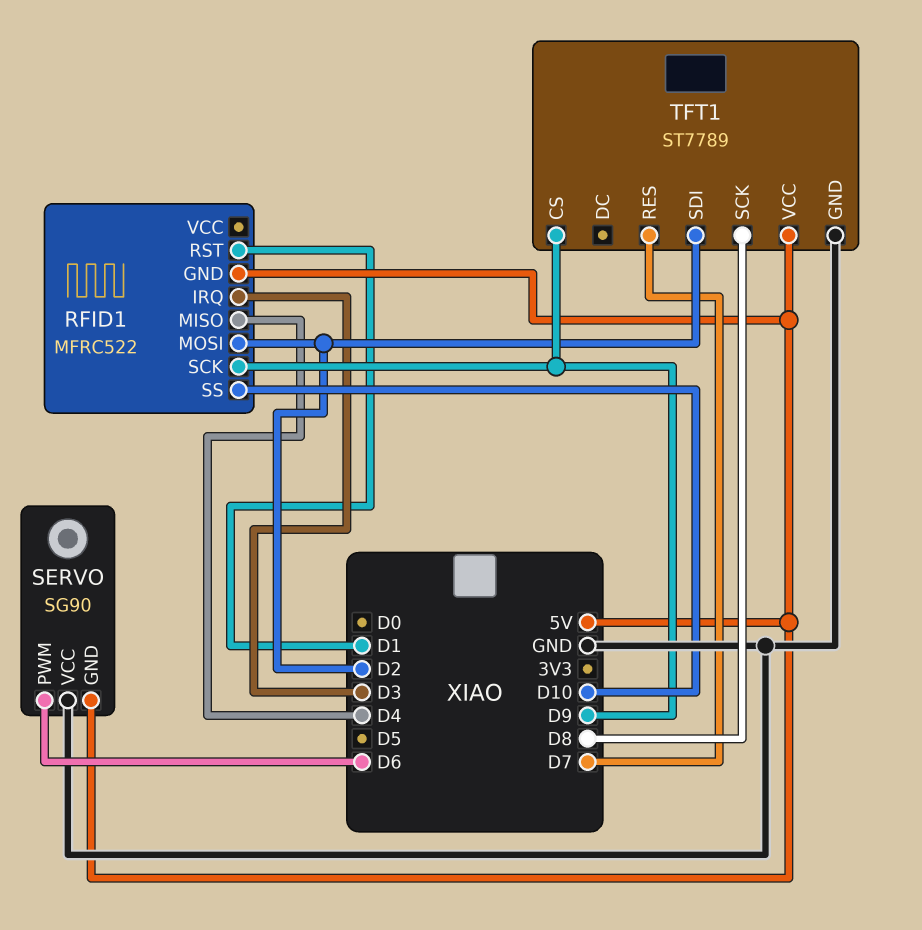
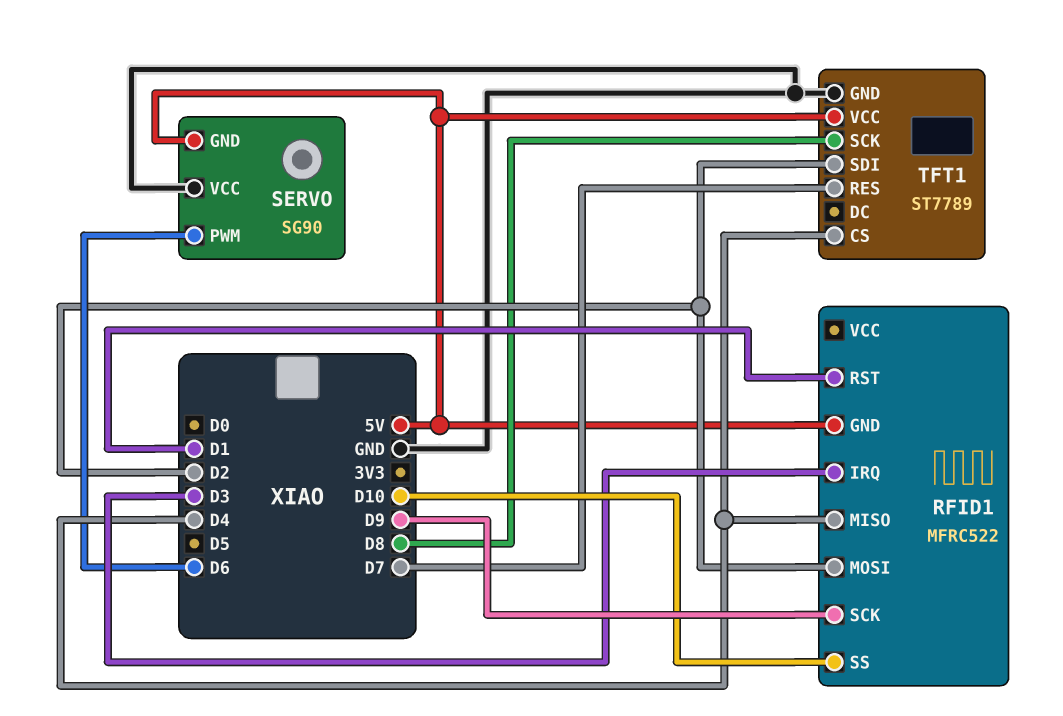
TFT1 pin CS: D9 -> D4

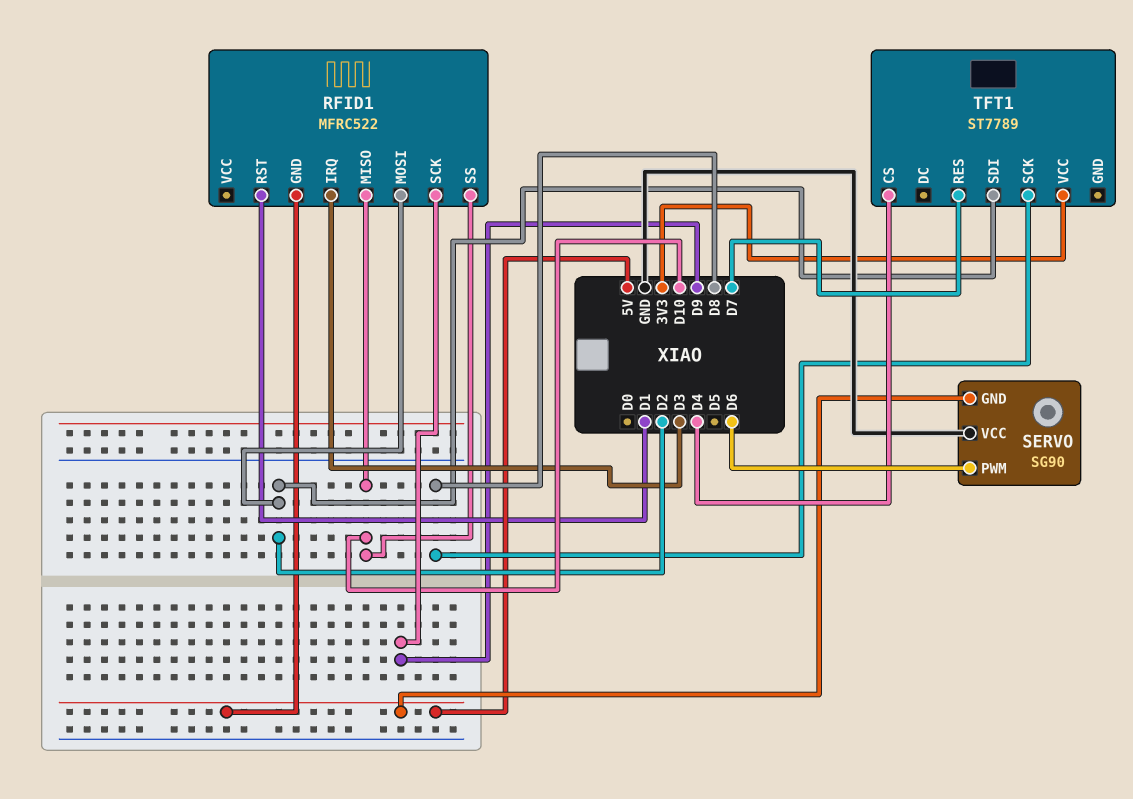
RFID1 pin MISO: D4 -> D10
TFT1 pin GND: GND -> none
TFT1 pin VCC: 5V -> 3V3

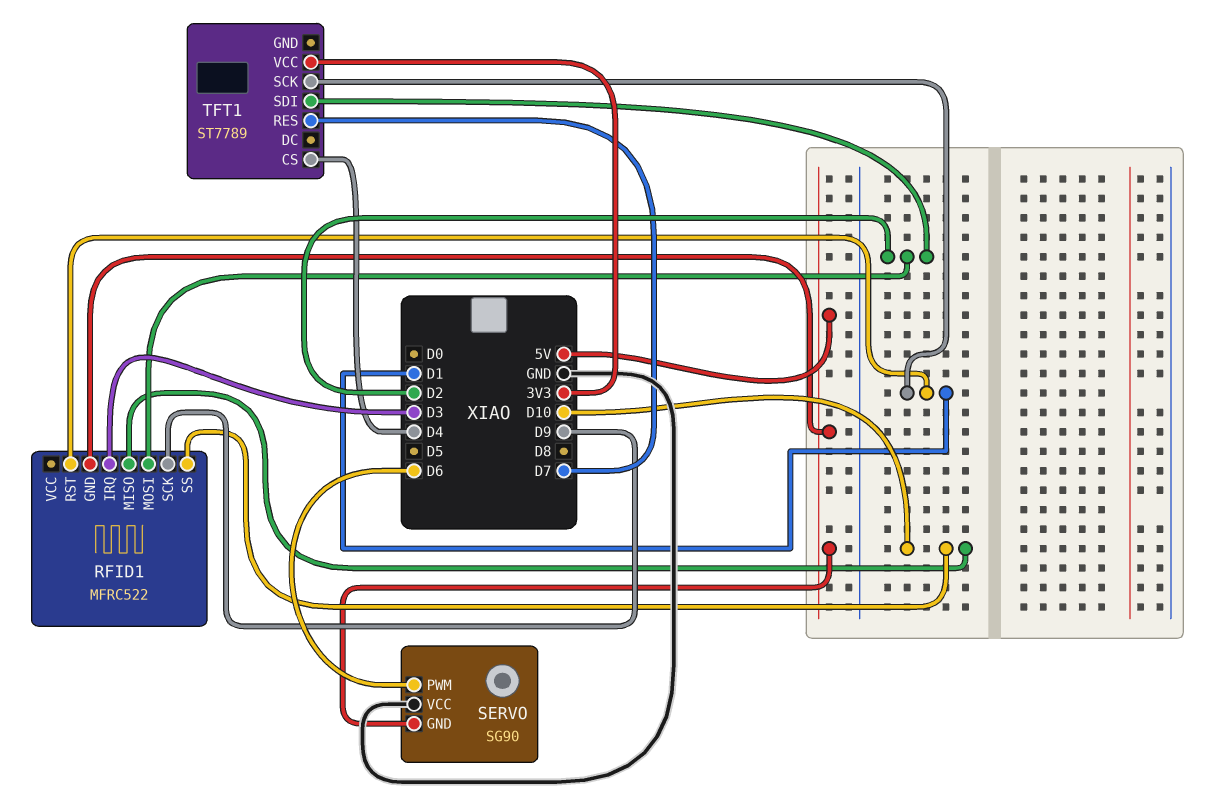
TFT1 pin SCK: D8 -> D1

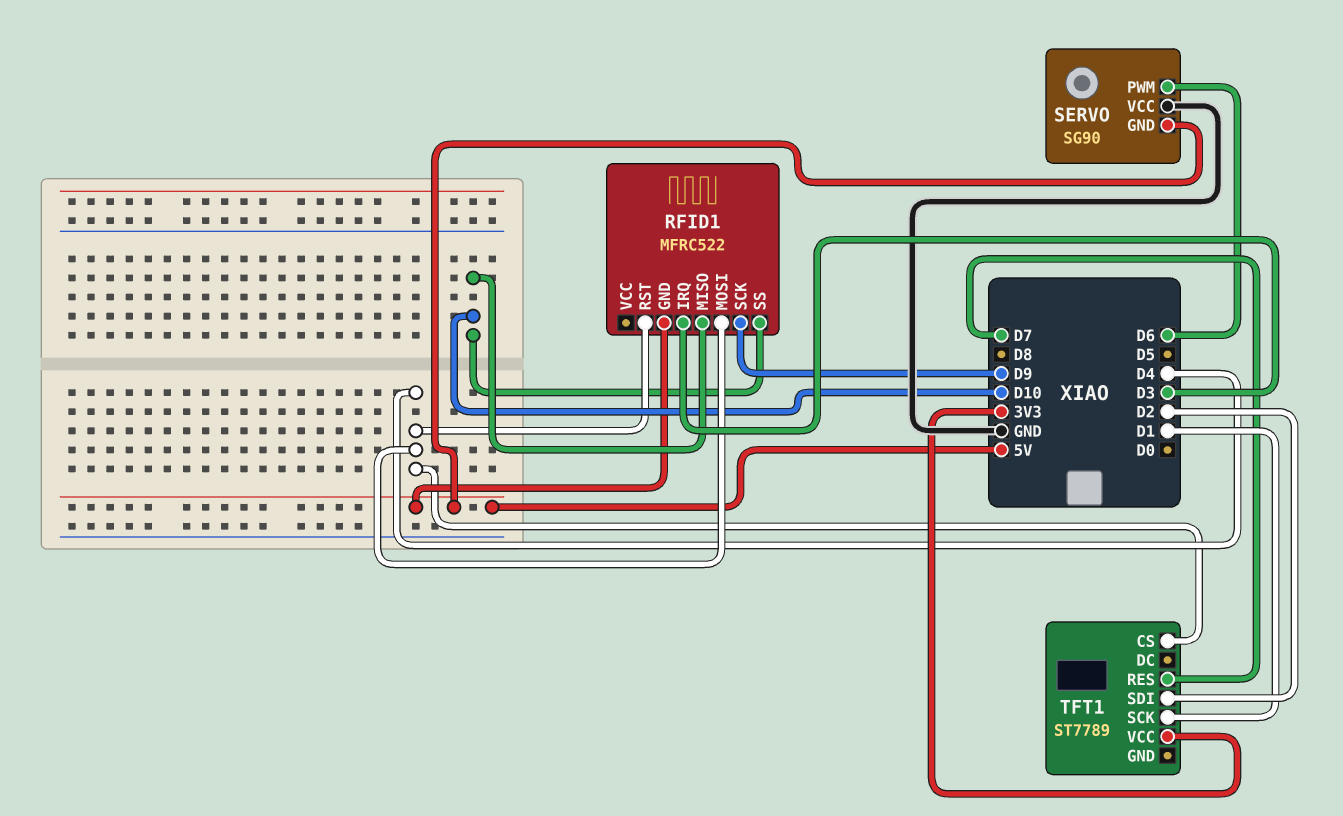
RFID1 pin MOSI: D2 -> D4
RFID1 pin RST: D1 -> D4

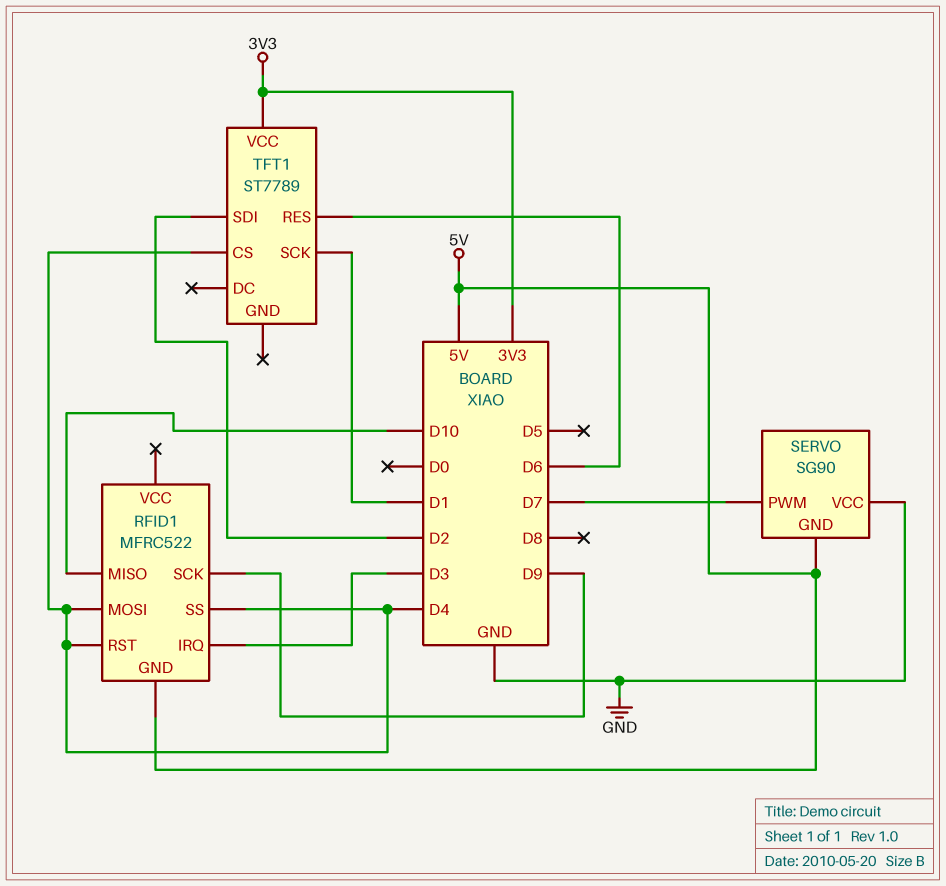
RFID1 pin SS: D10 -> D4
SERVO pin PWM: D6 -> D7
TFT1 pin RES: D7 -> D6

